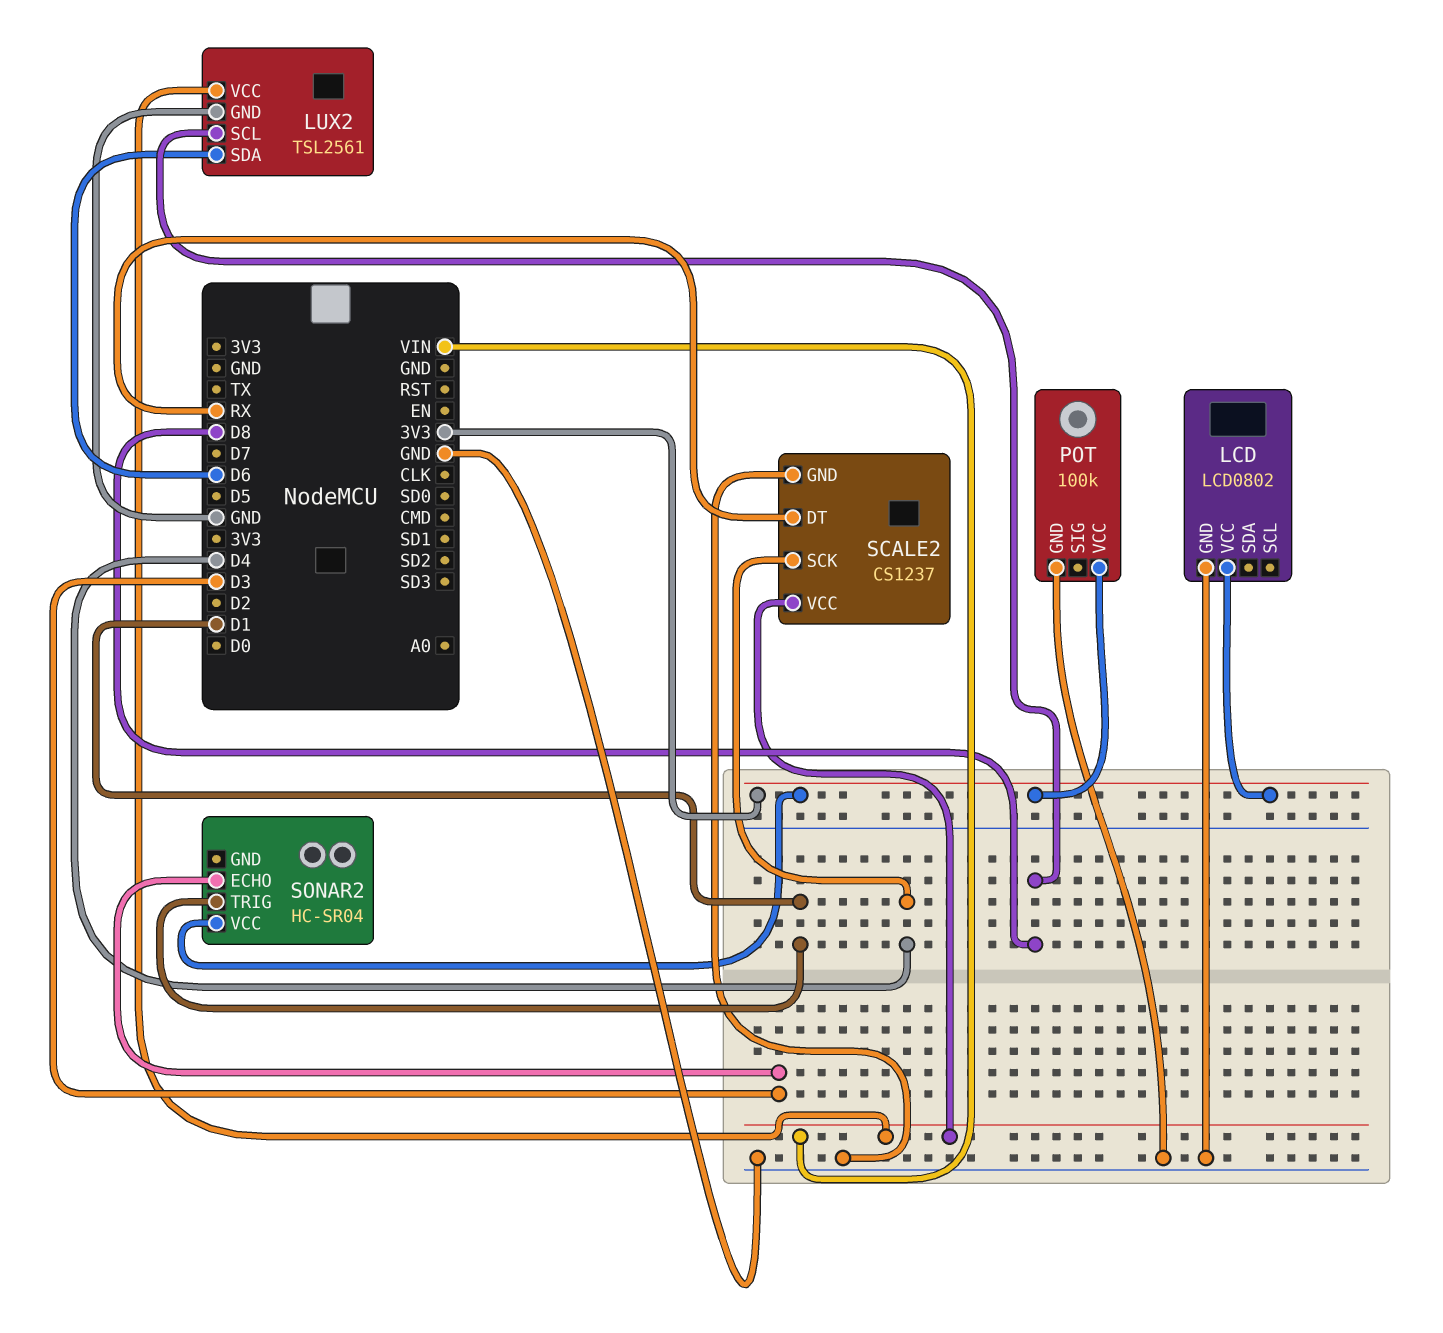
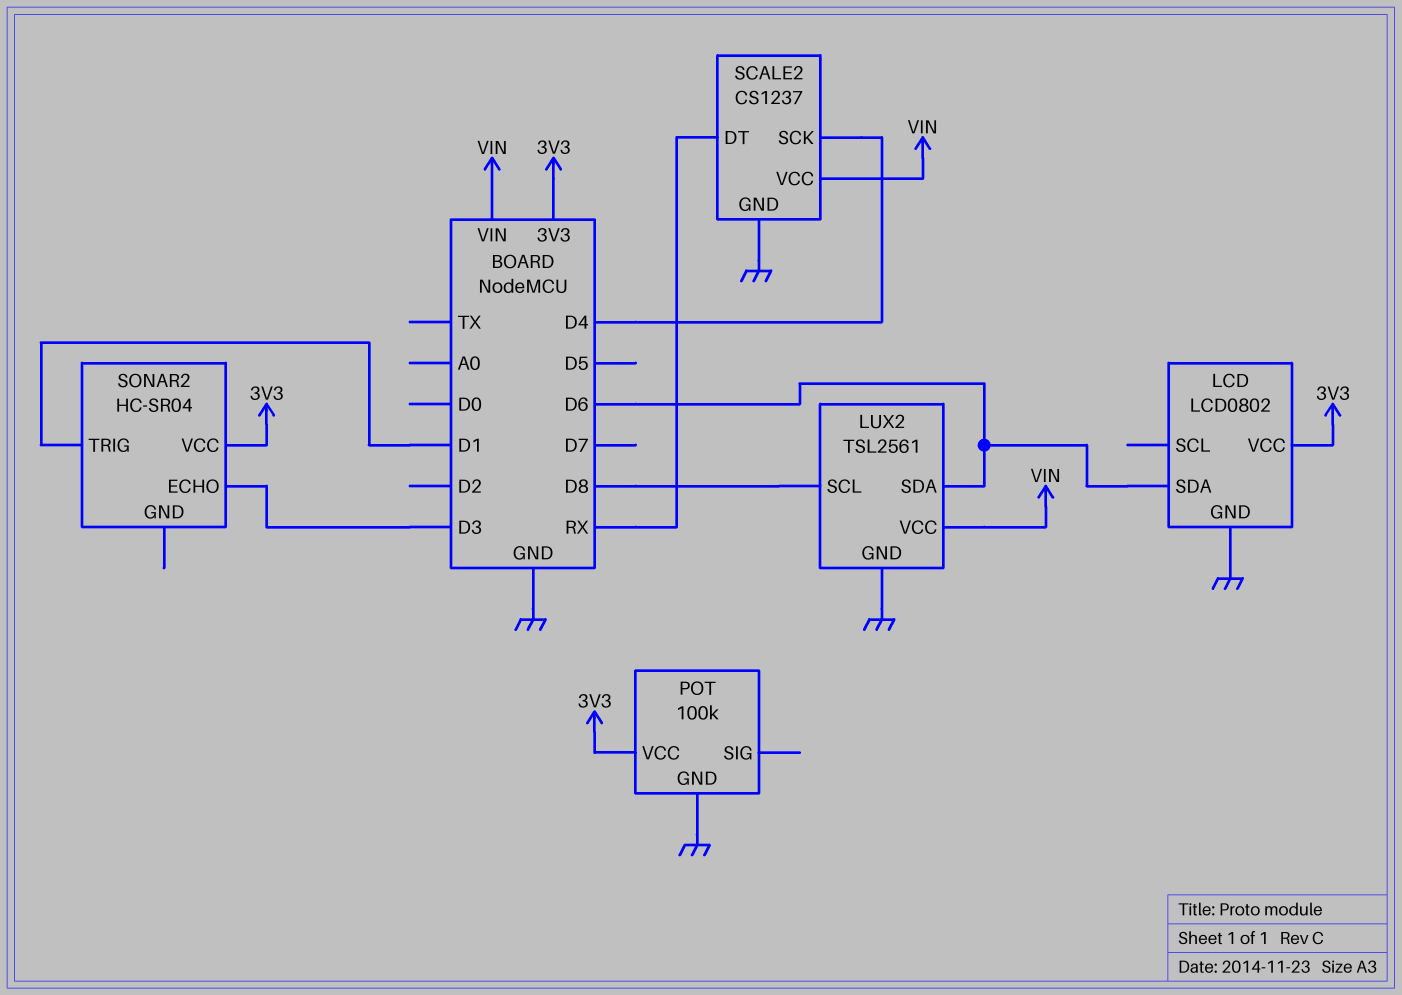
LCD pin SDA: none -> D6

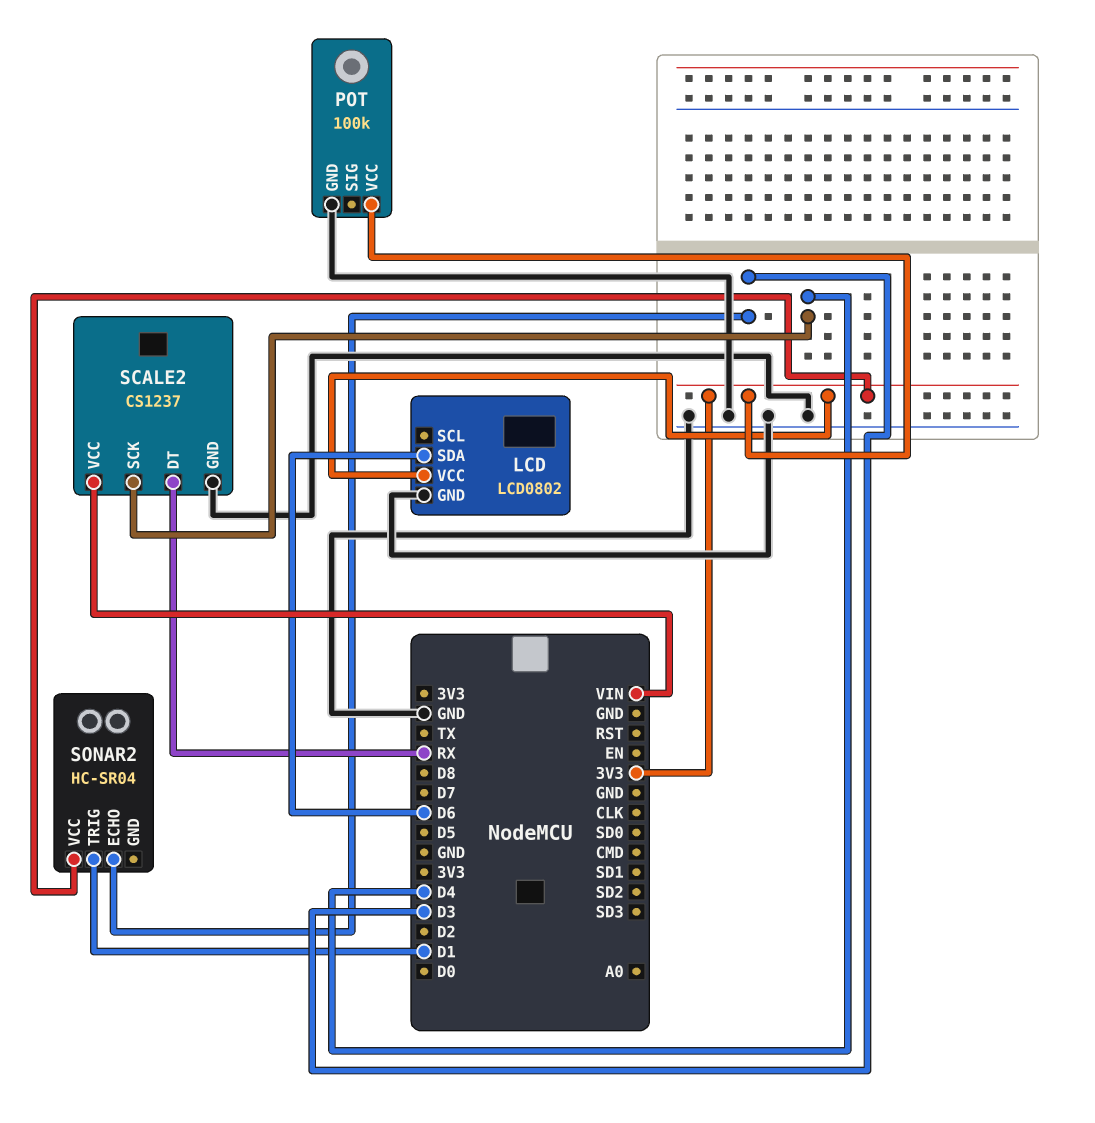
LUX2: TSL2561 -> none
LUX2 pin GND: GND -> none
LUX2 pin SCL: D8 -> none
LUX2 pin SDA: D6 -> none
LUX2 pin VCC: VIN -> none

